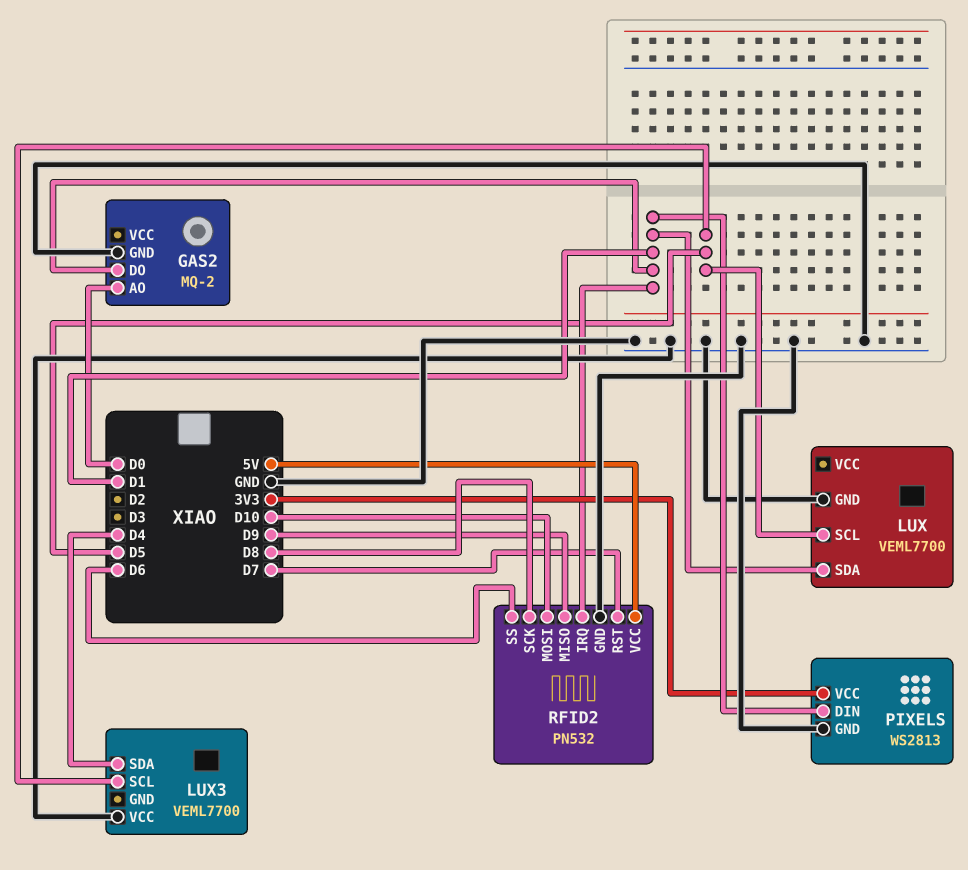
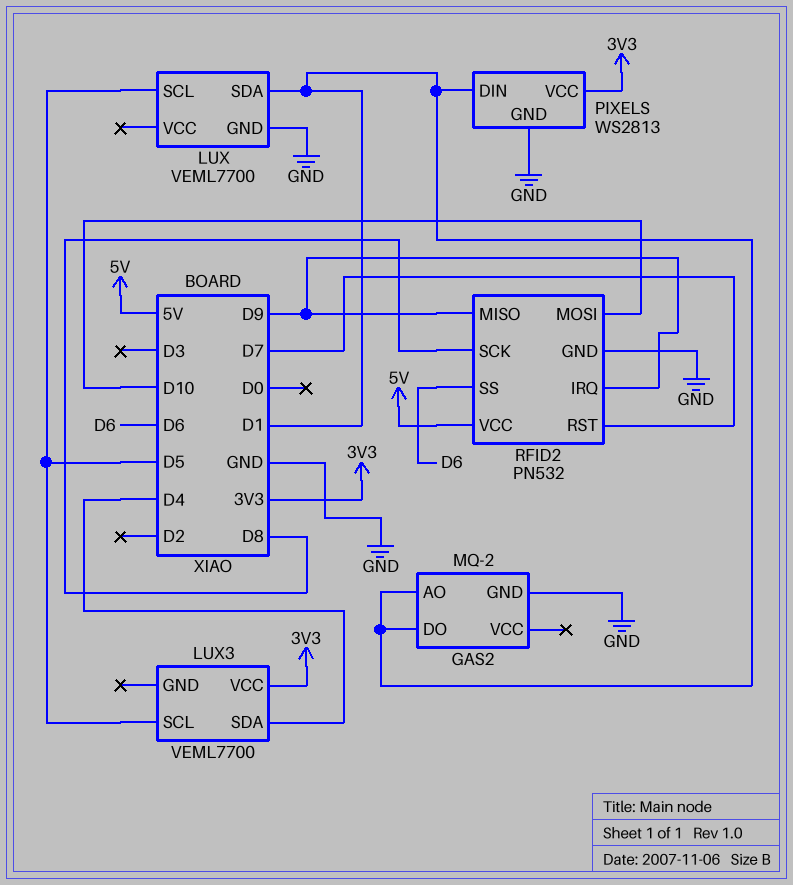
GAS2 pin AO: D0 -> D1
LUX3 pin VCC: GND -> 3V3
RFID2 pin IRQ: D1 -> D9

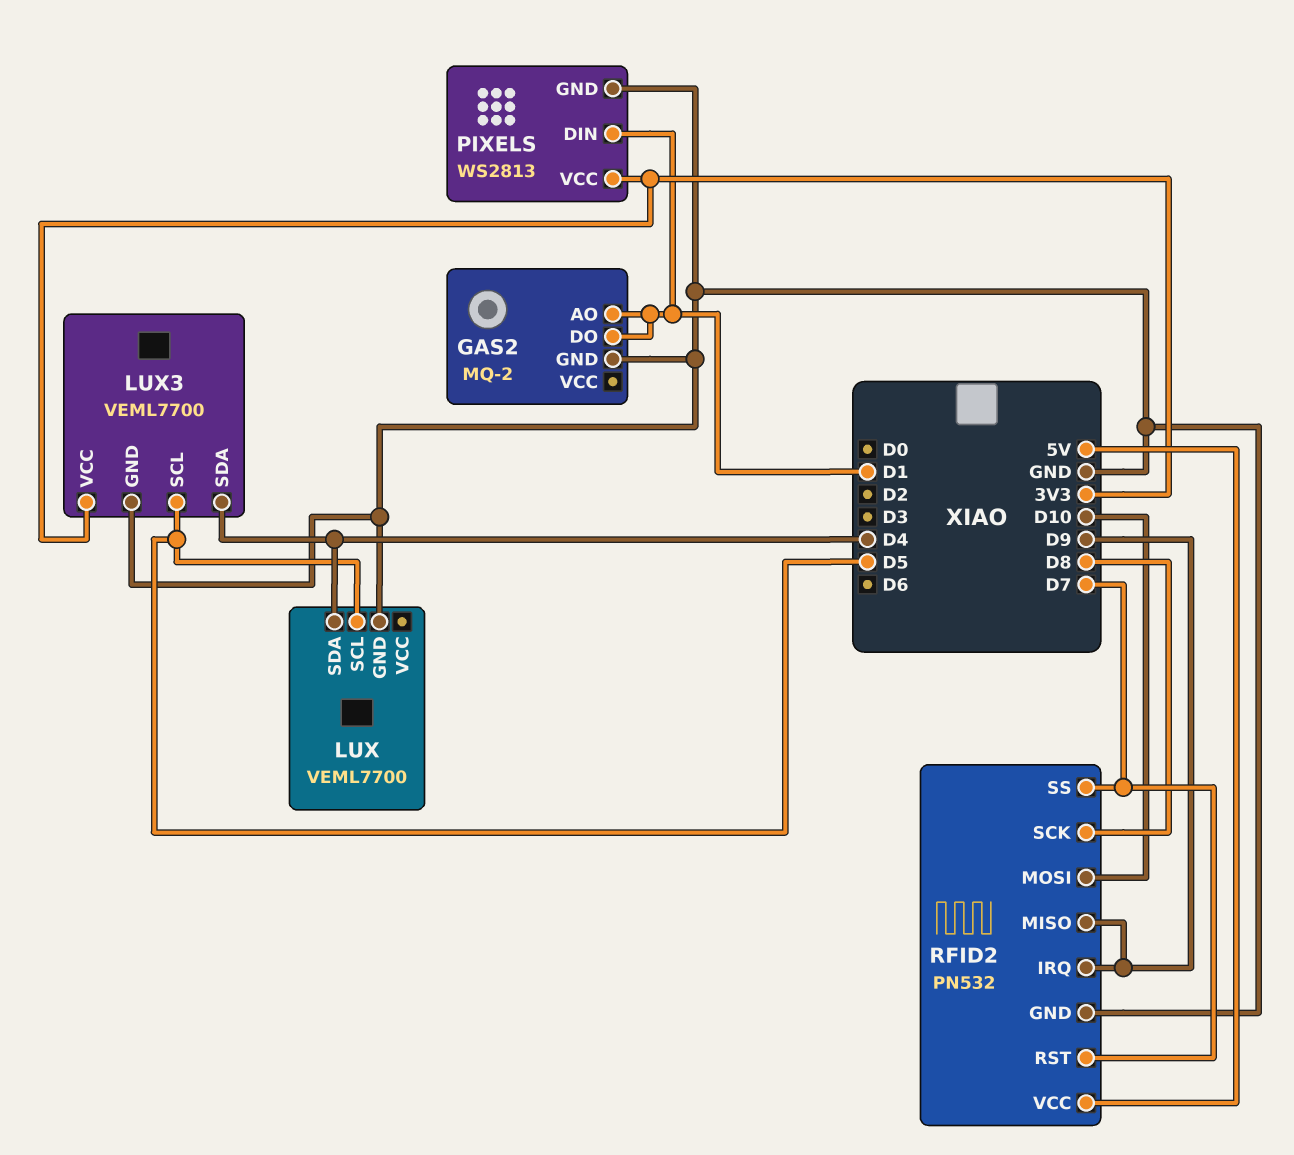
LUX pin SDA: D1 -> D4
LUX3 pin GND: none -> GND
RFID2 pin SS: D6 -> D7

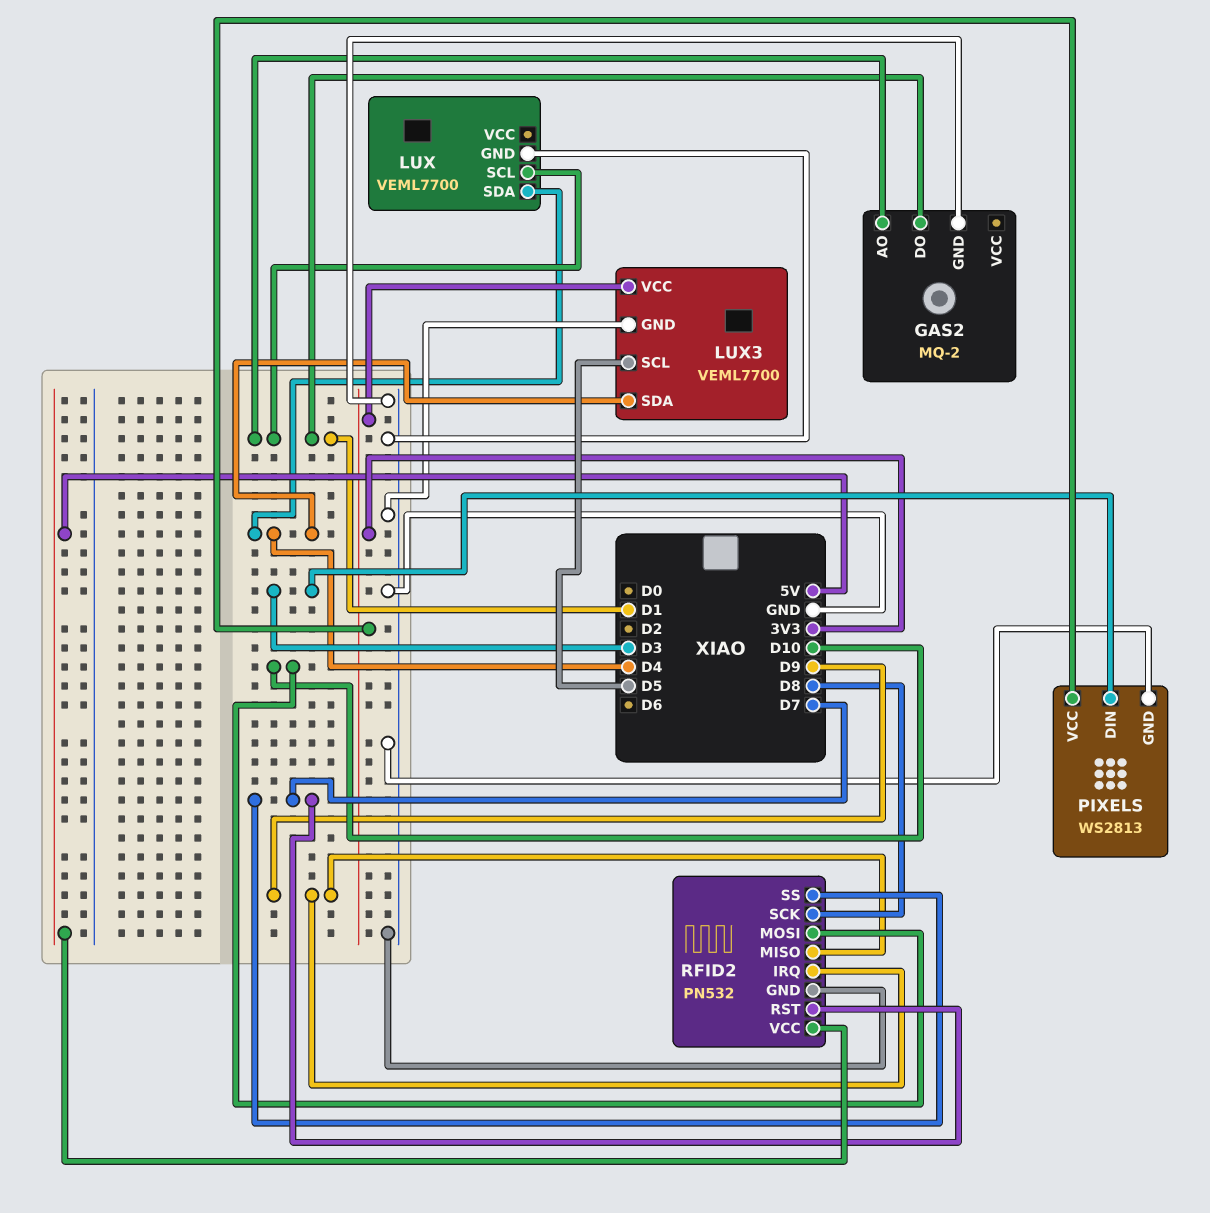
LUX pin SCL: D5 -> D1
PIXELS pin DIN: D1 -> D3

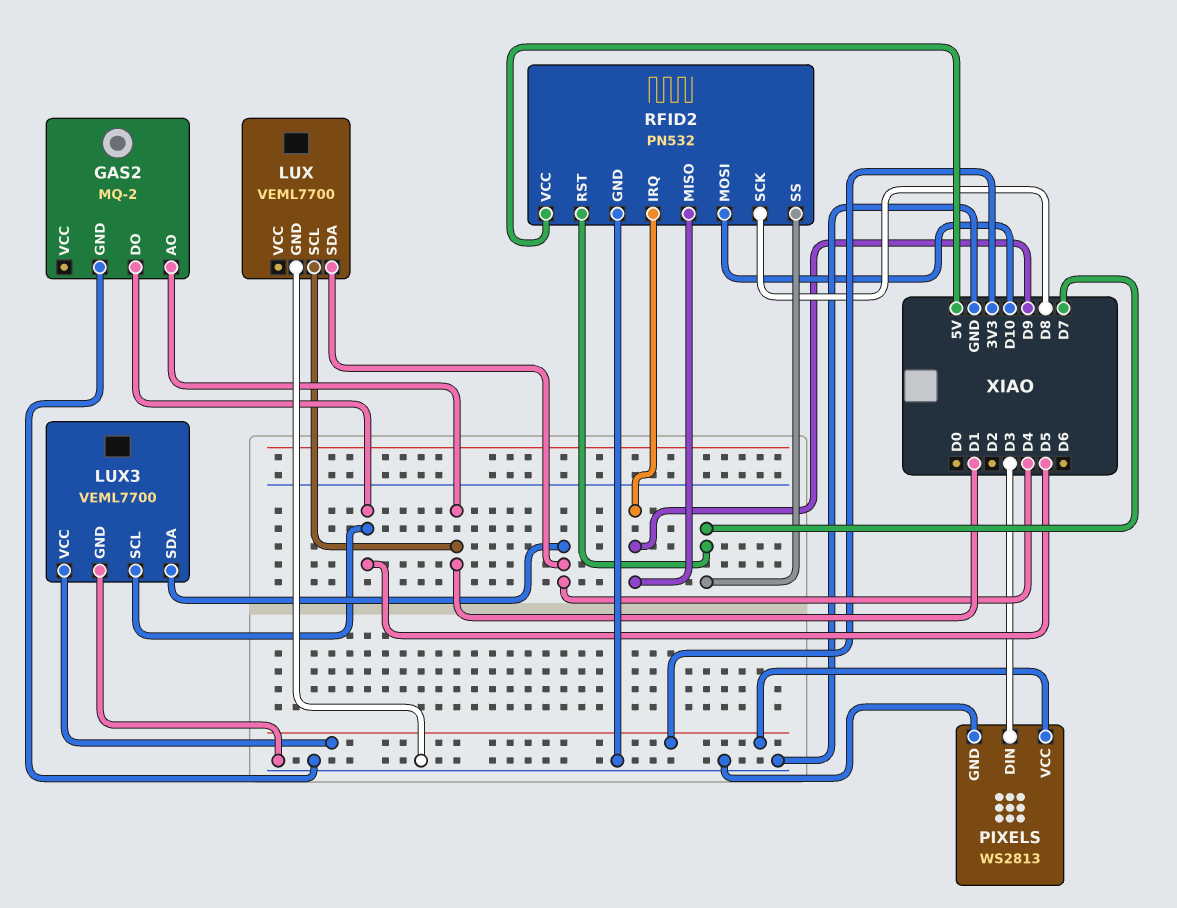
GAS2 pin DO: D1 -> D5

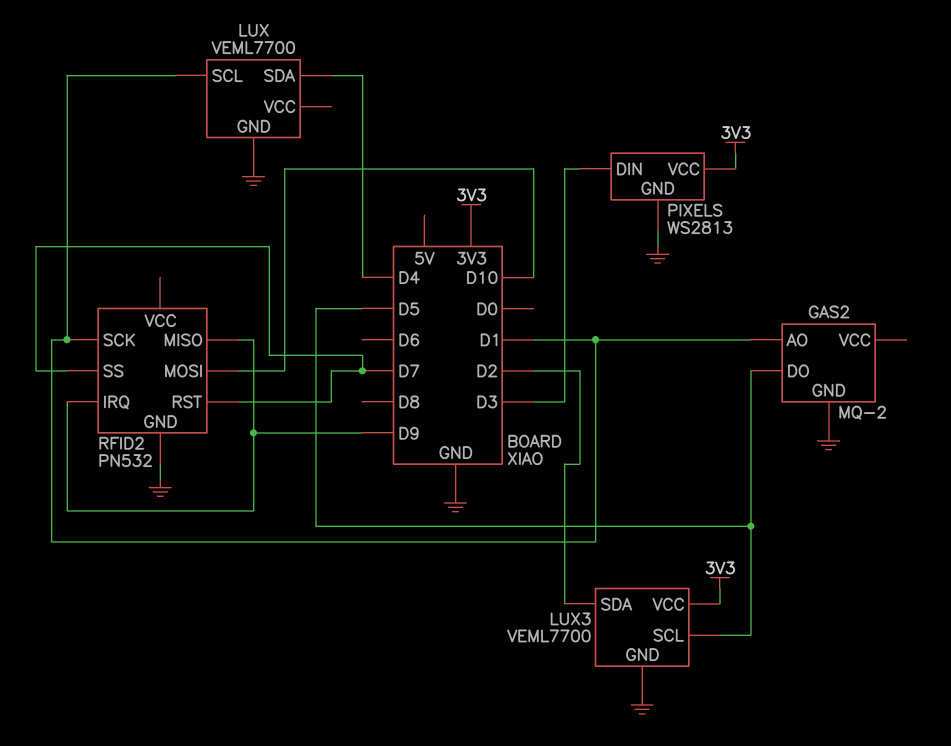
LUX3 pin SDA: D4 -> D2
RFID2 pin SCK: D8 -> D1
RFID2 pin VCC: 5V -> none

